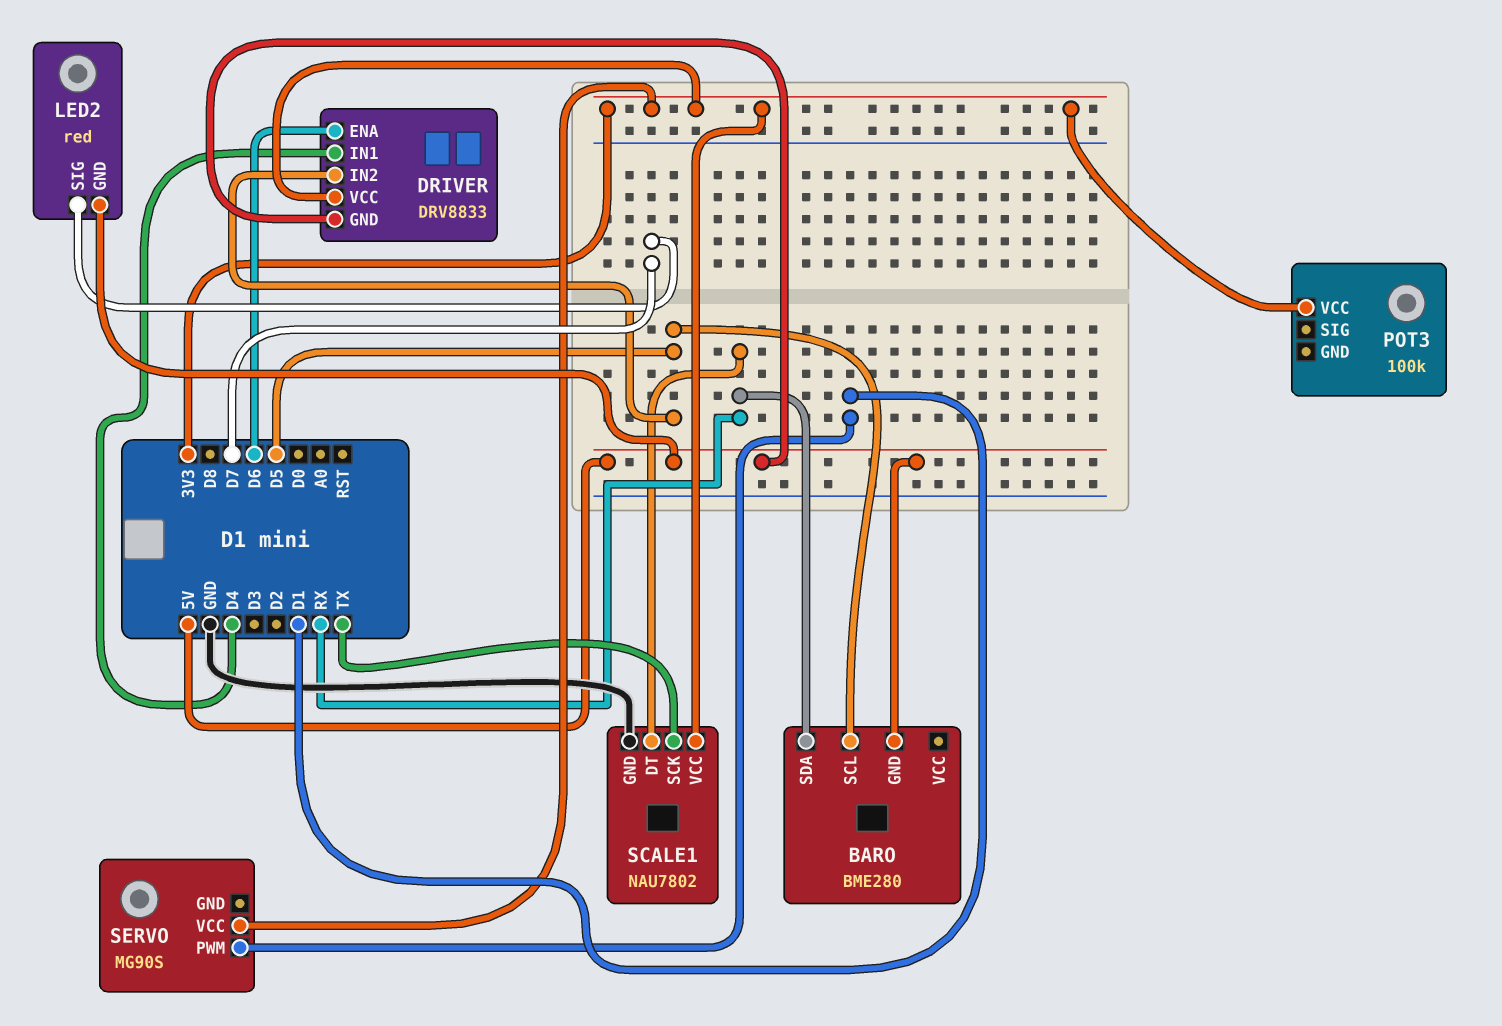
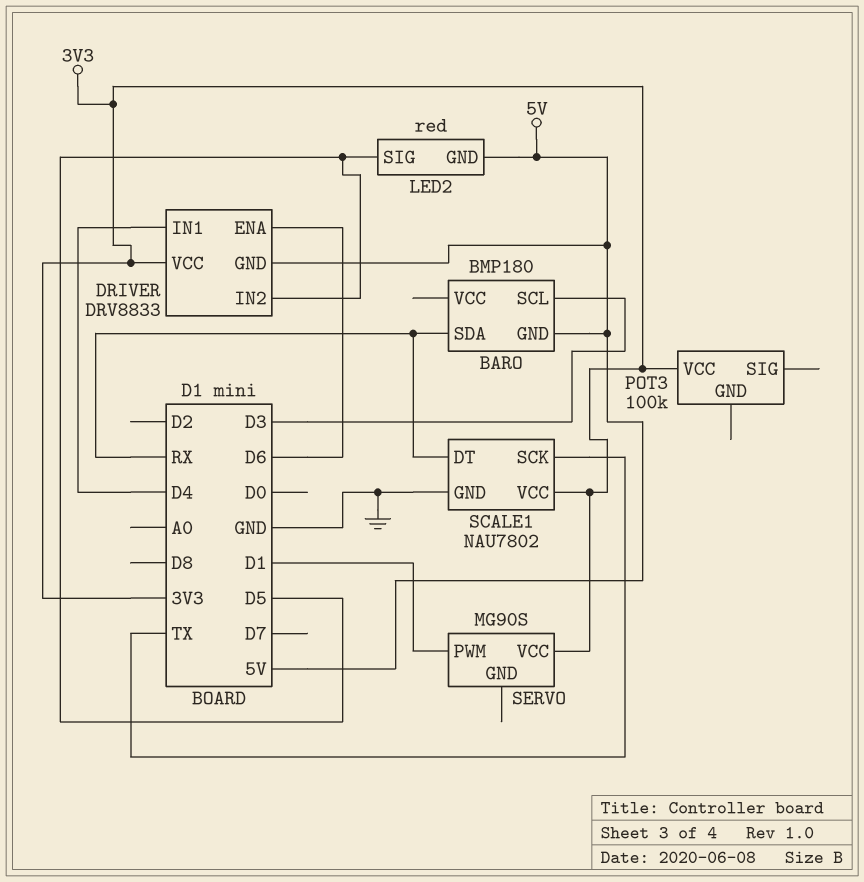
BARO: BME280 -> BMP180
BARO pin SCL: D5 -> D3
LED2 pin SIG: D7 -> D5

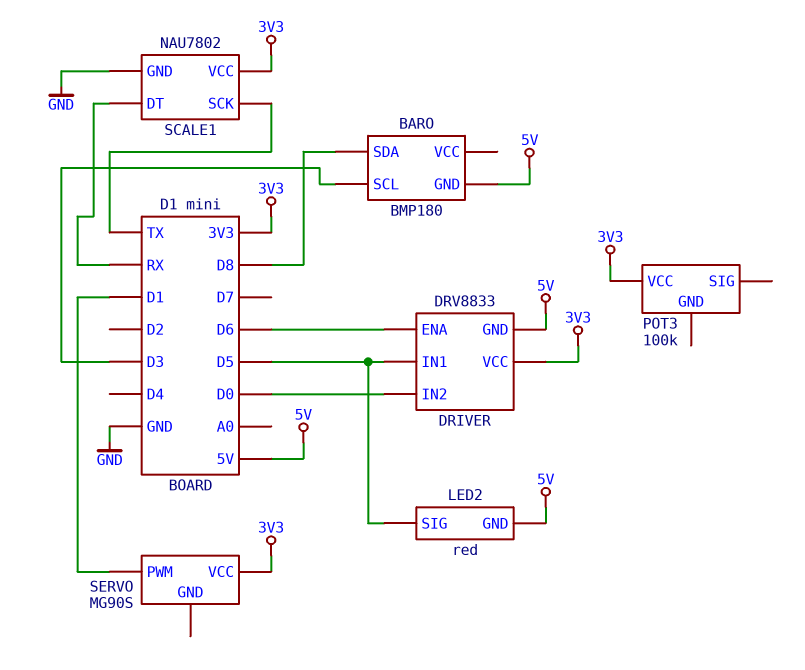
BARO pin SDA: RX -> D8
DRIVER pin IN1: D4 -> D5
DRIVER pin IN2: D5 -> D0

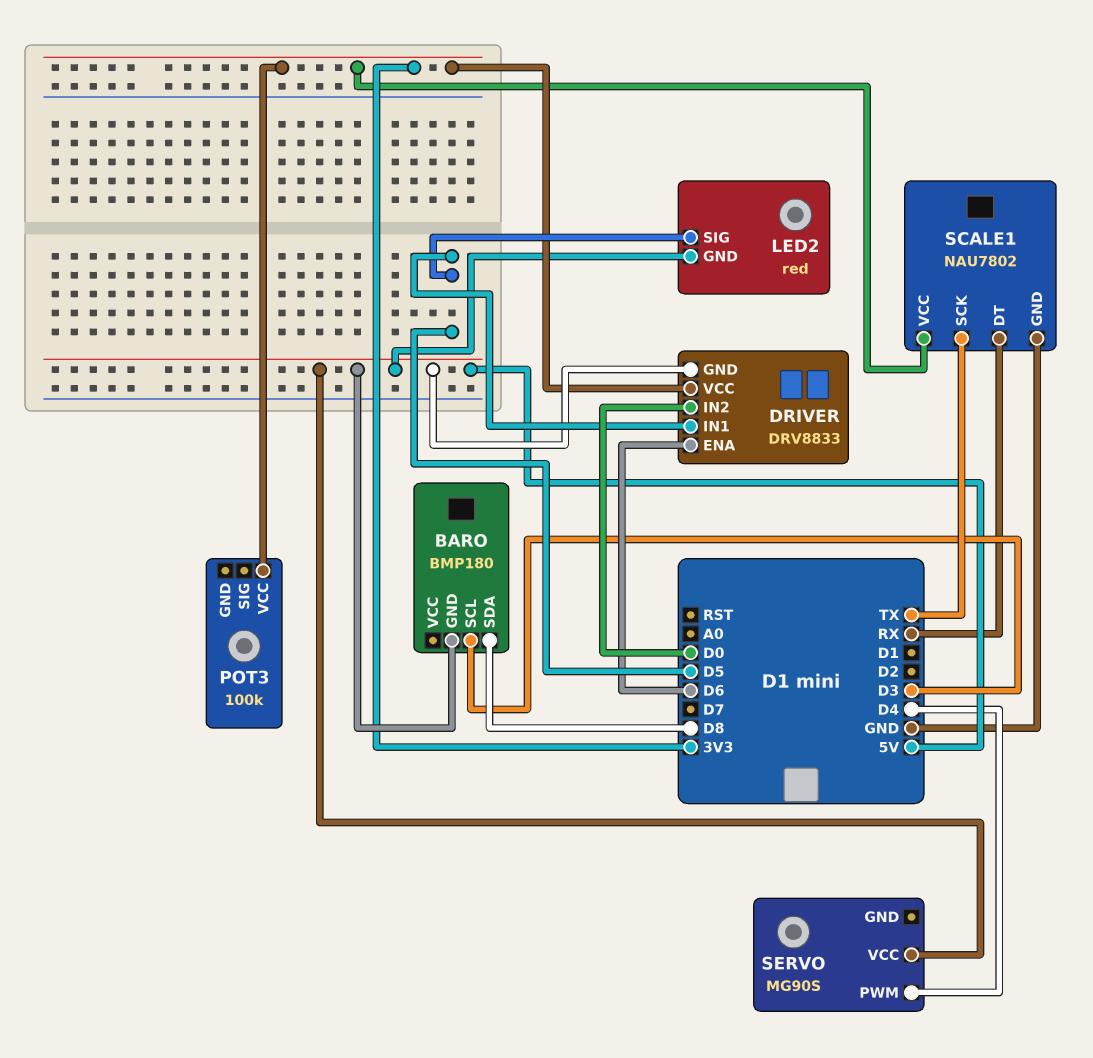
SERVO pin PWM: D1 -> D4
SERVO pin VCC: 3V3 -> 5V

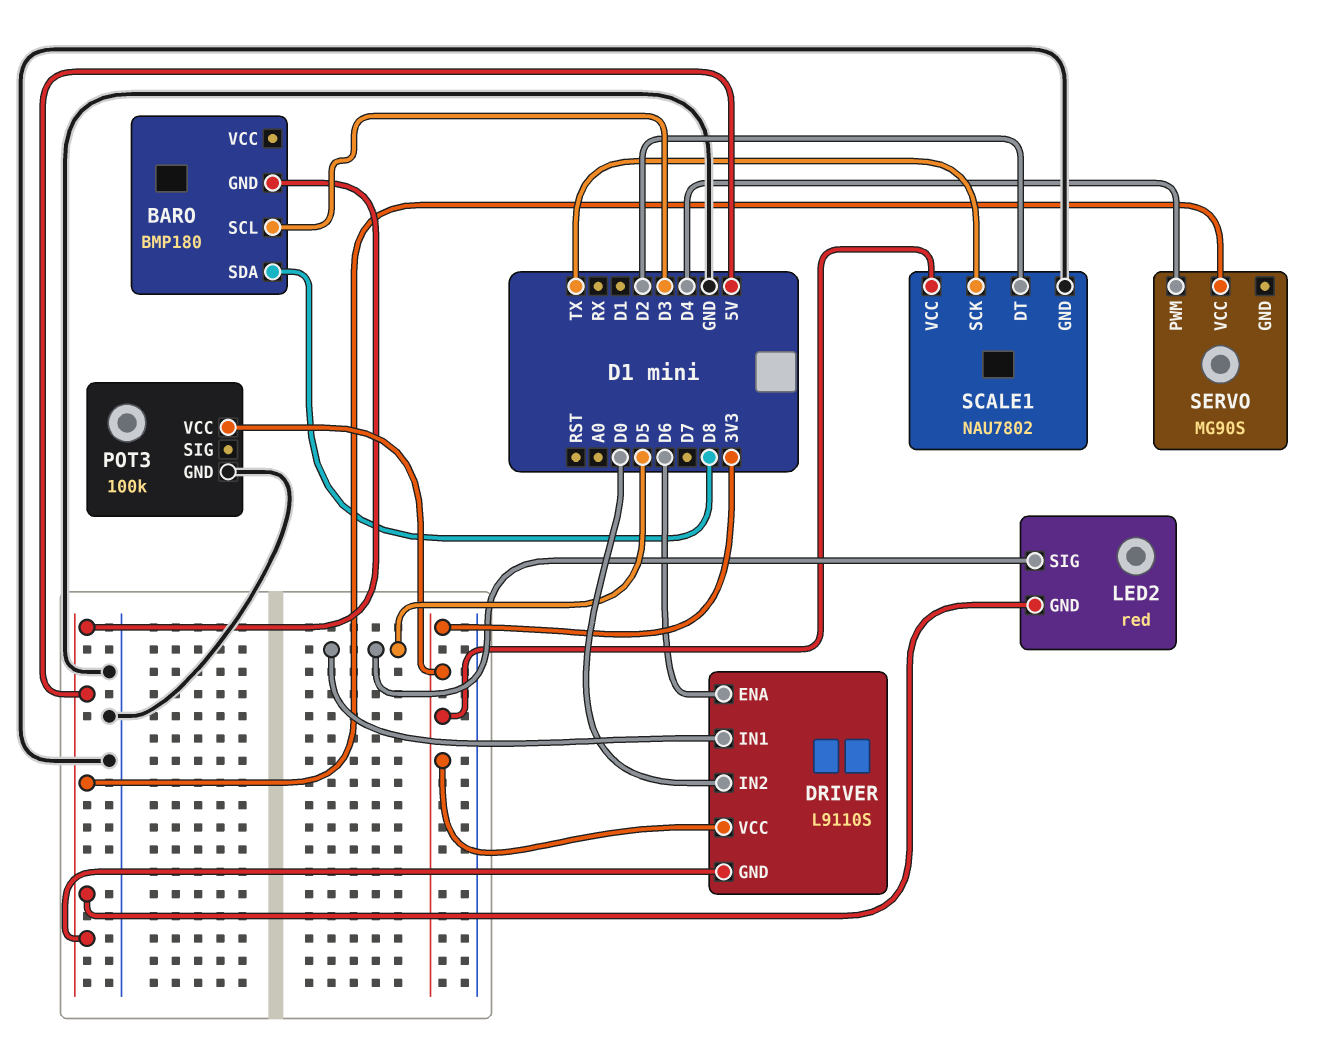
DRIVER: DRV8833 -> L9110S
POT3 pin GND: none -> GND
SCALE1 pin DT: RX -> D2

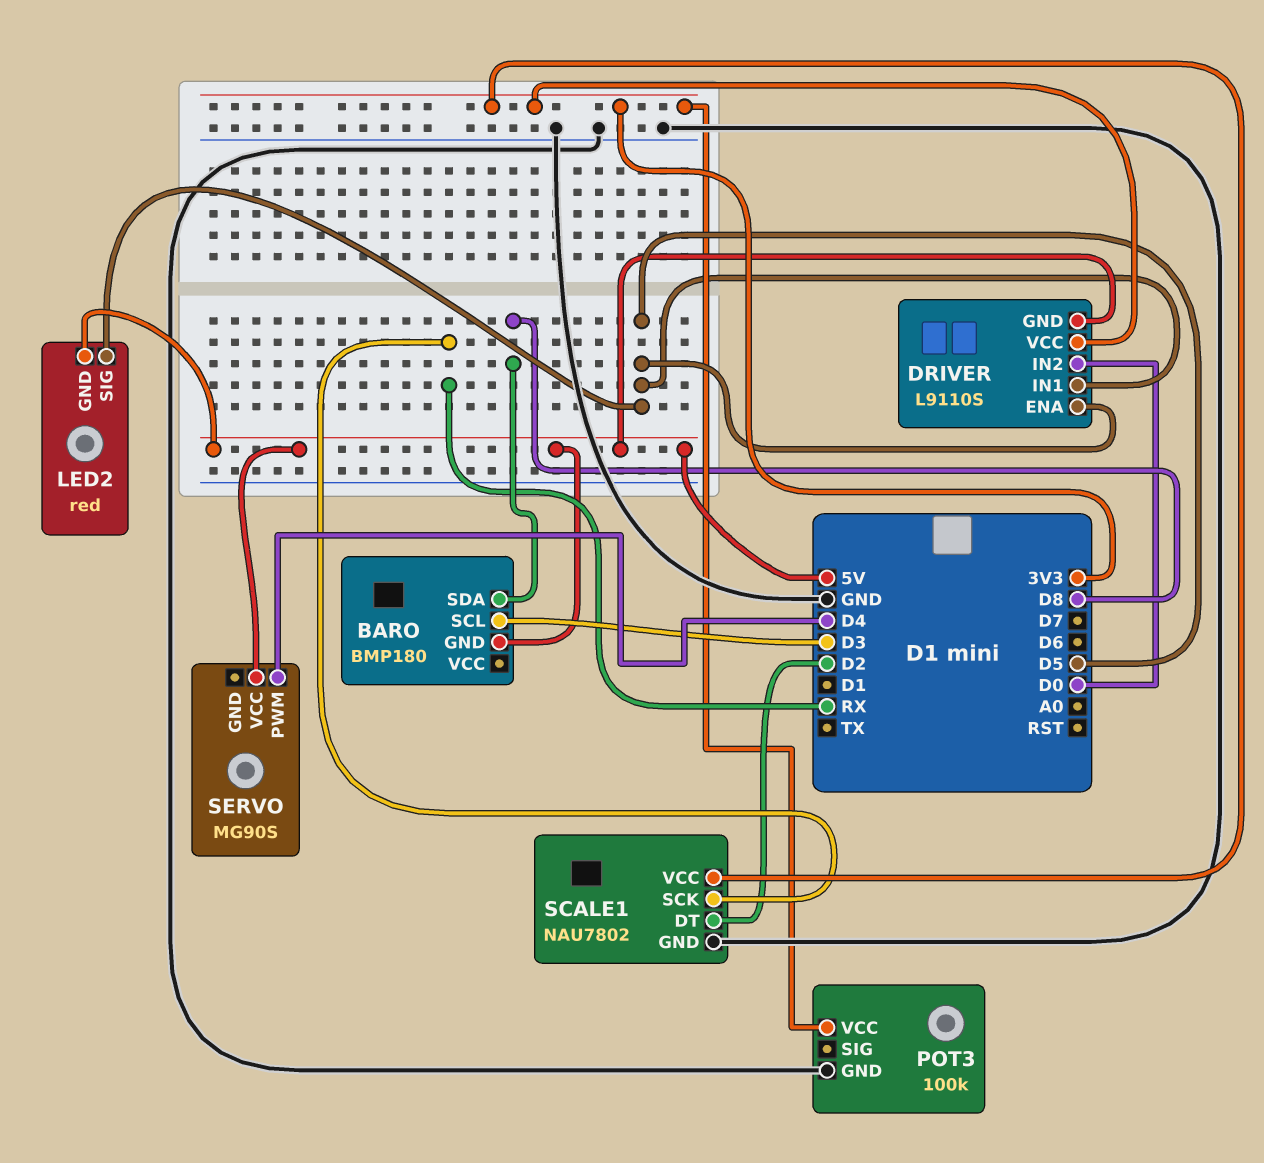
DRIVER pin ENA: D6 -> D5
SCALE1 pin SCK: TX -> RX

